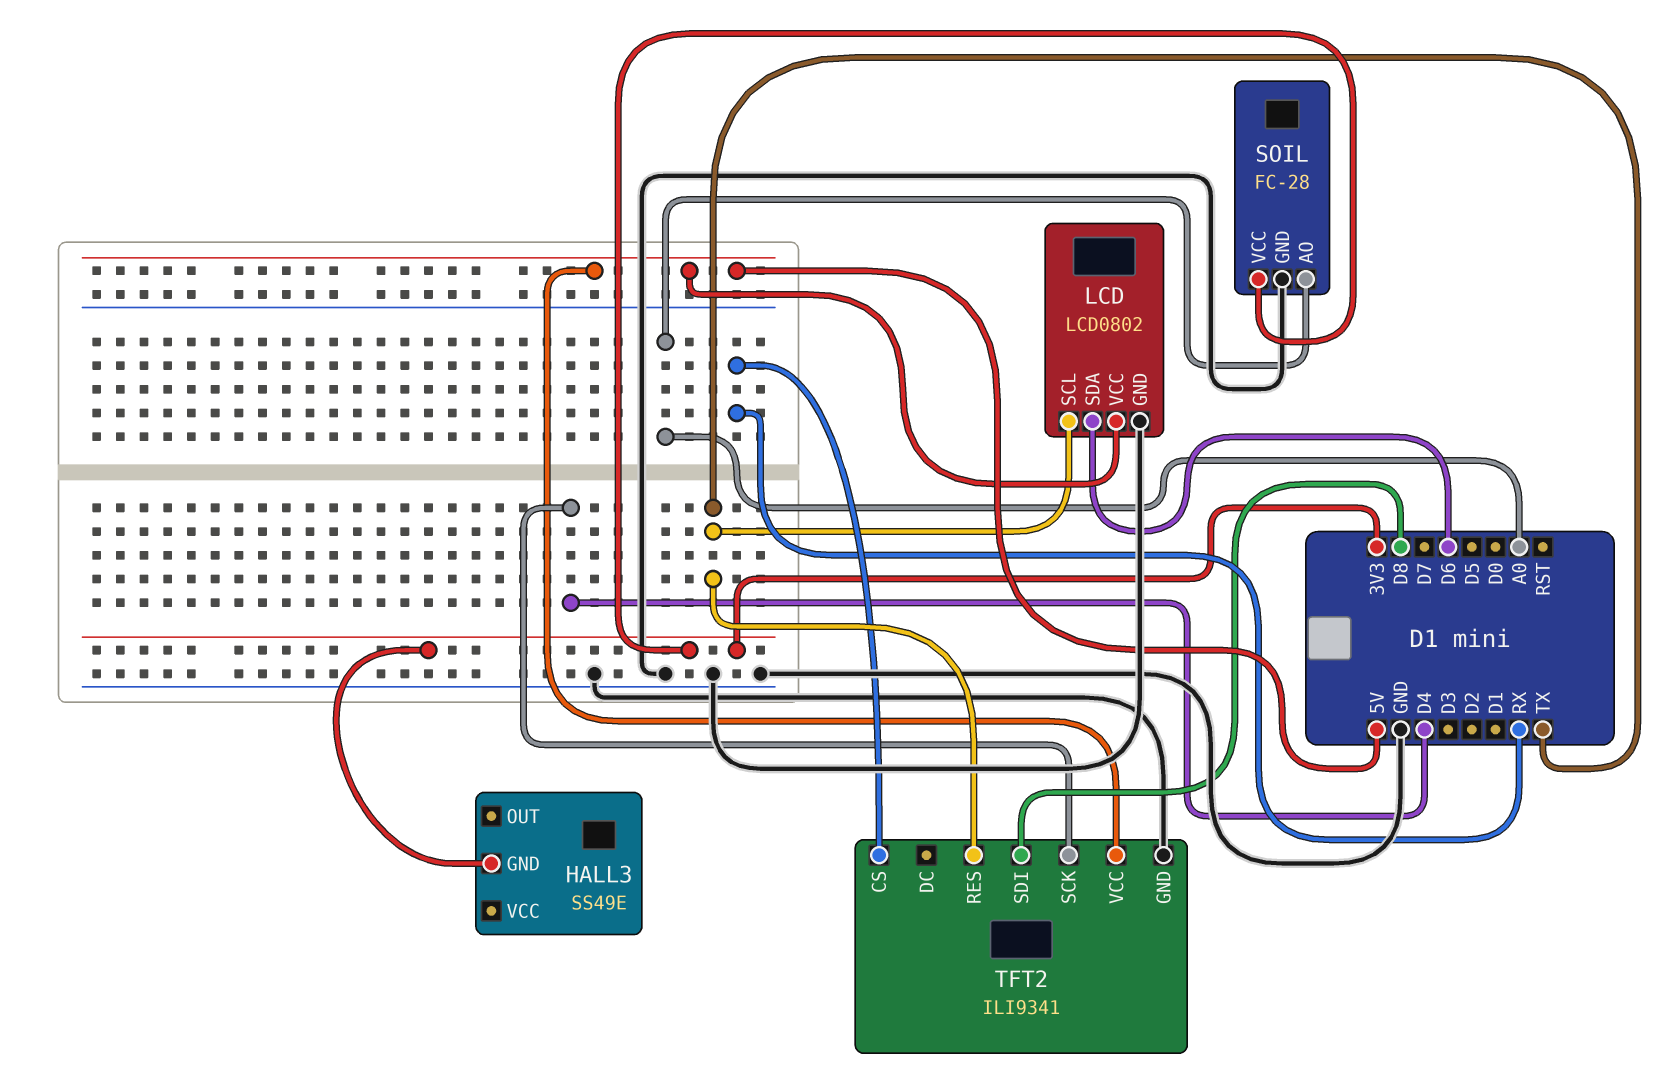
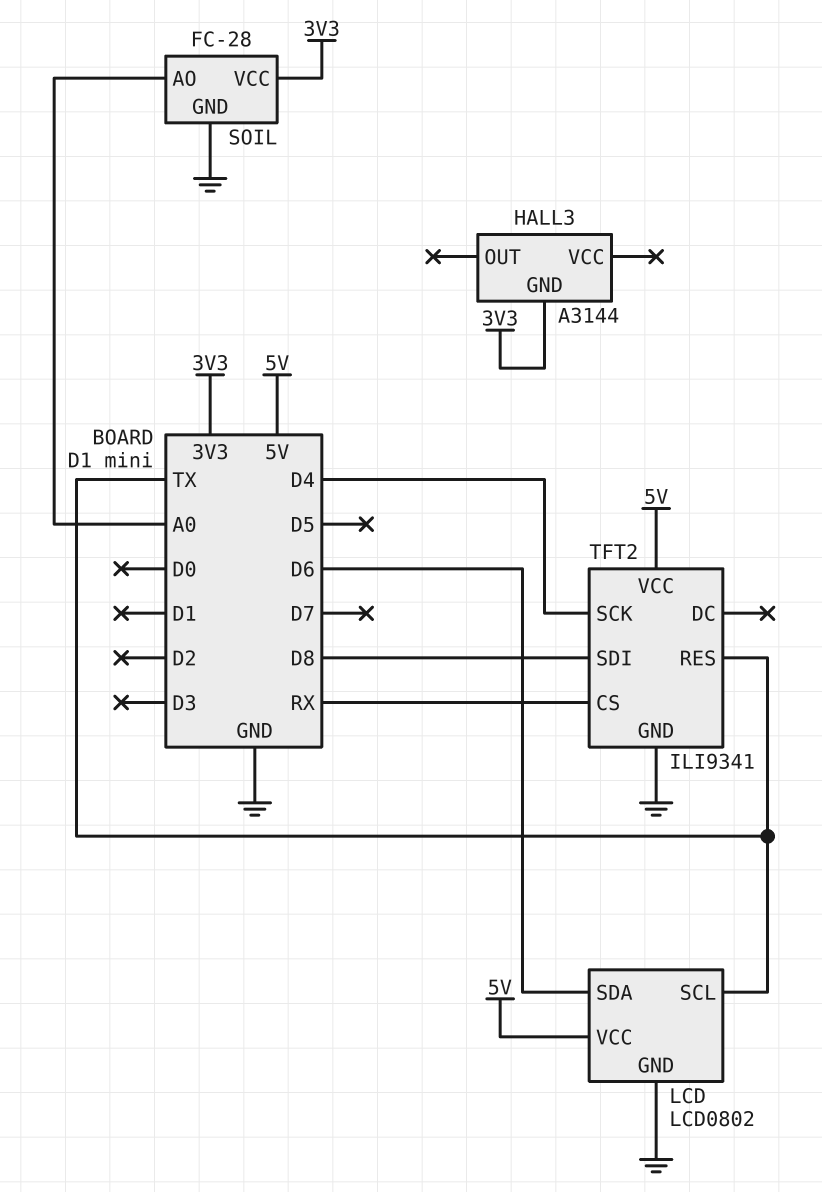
HALL3: SS49E -> A3144

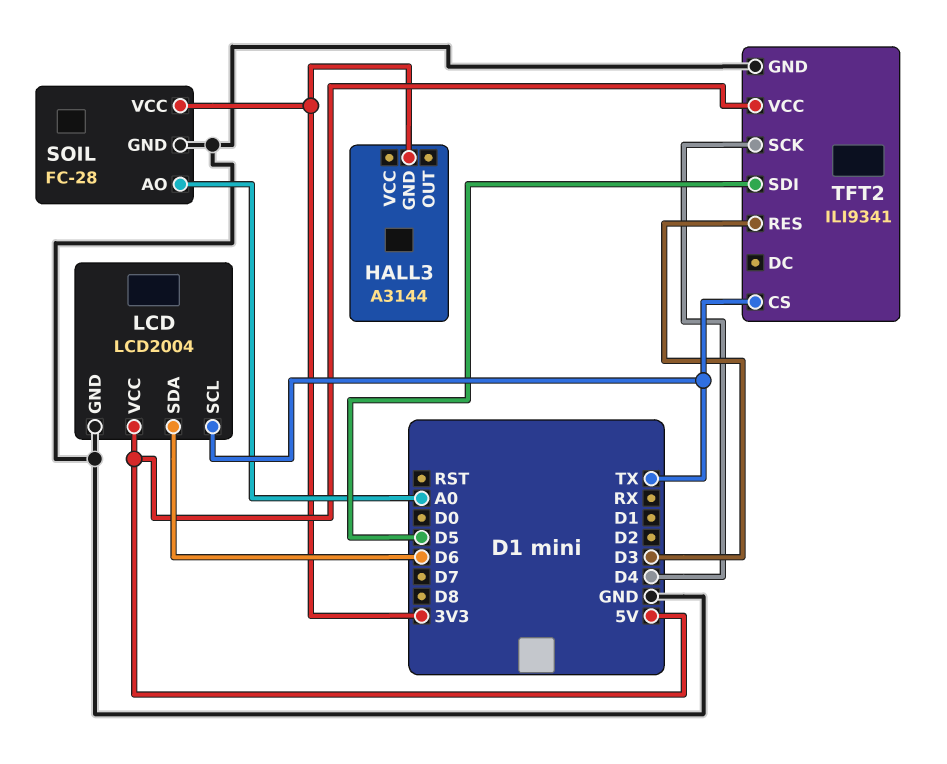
LCD: LCD0802 -> LCD2004
TFT2 pin CS: RX -> TX
TFT2 pin RES: TX -> D3
TFT2 pin SDI: D8 -> D5

